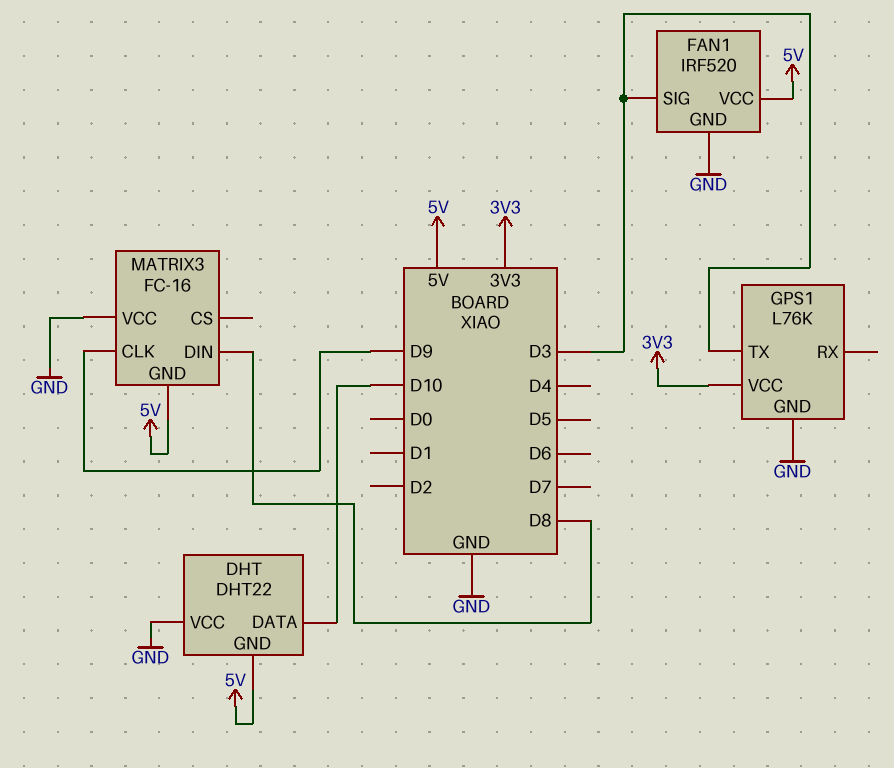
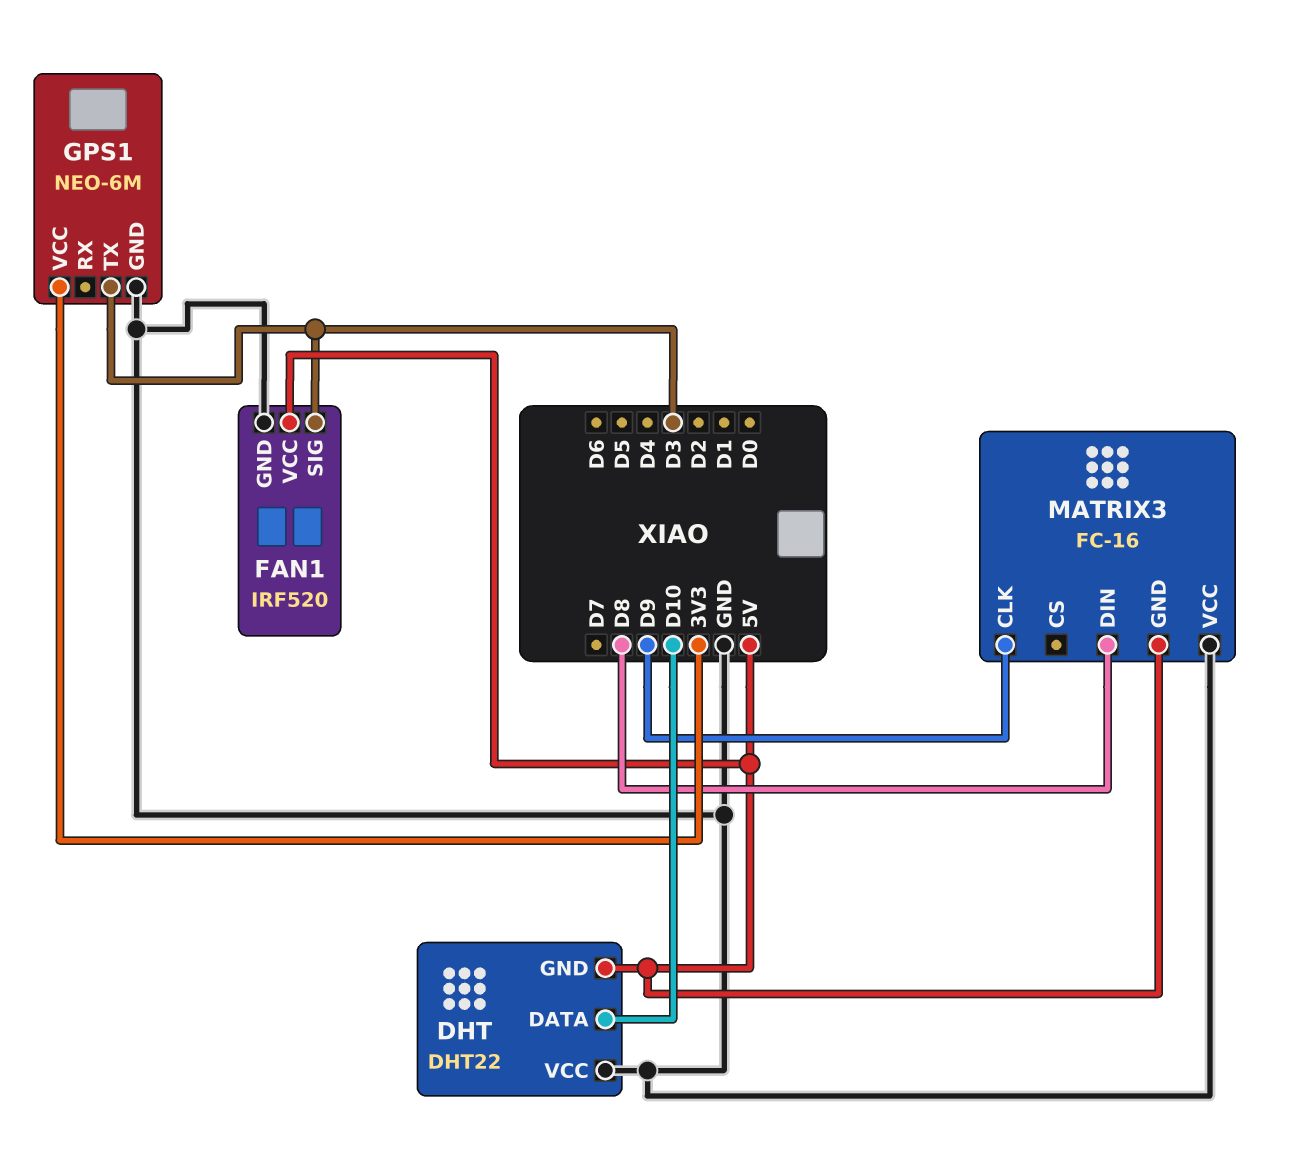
GPS1: L76K -> NEO-6M

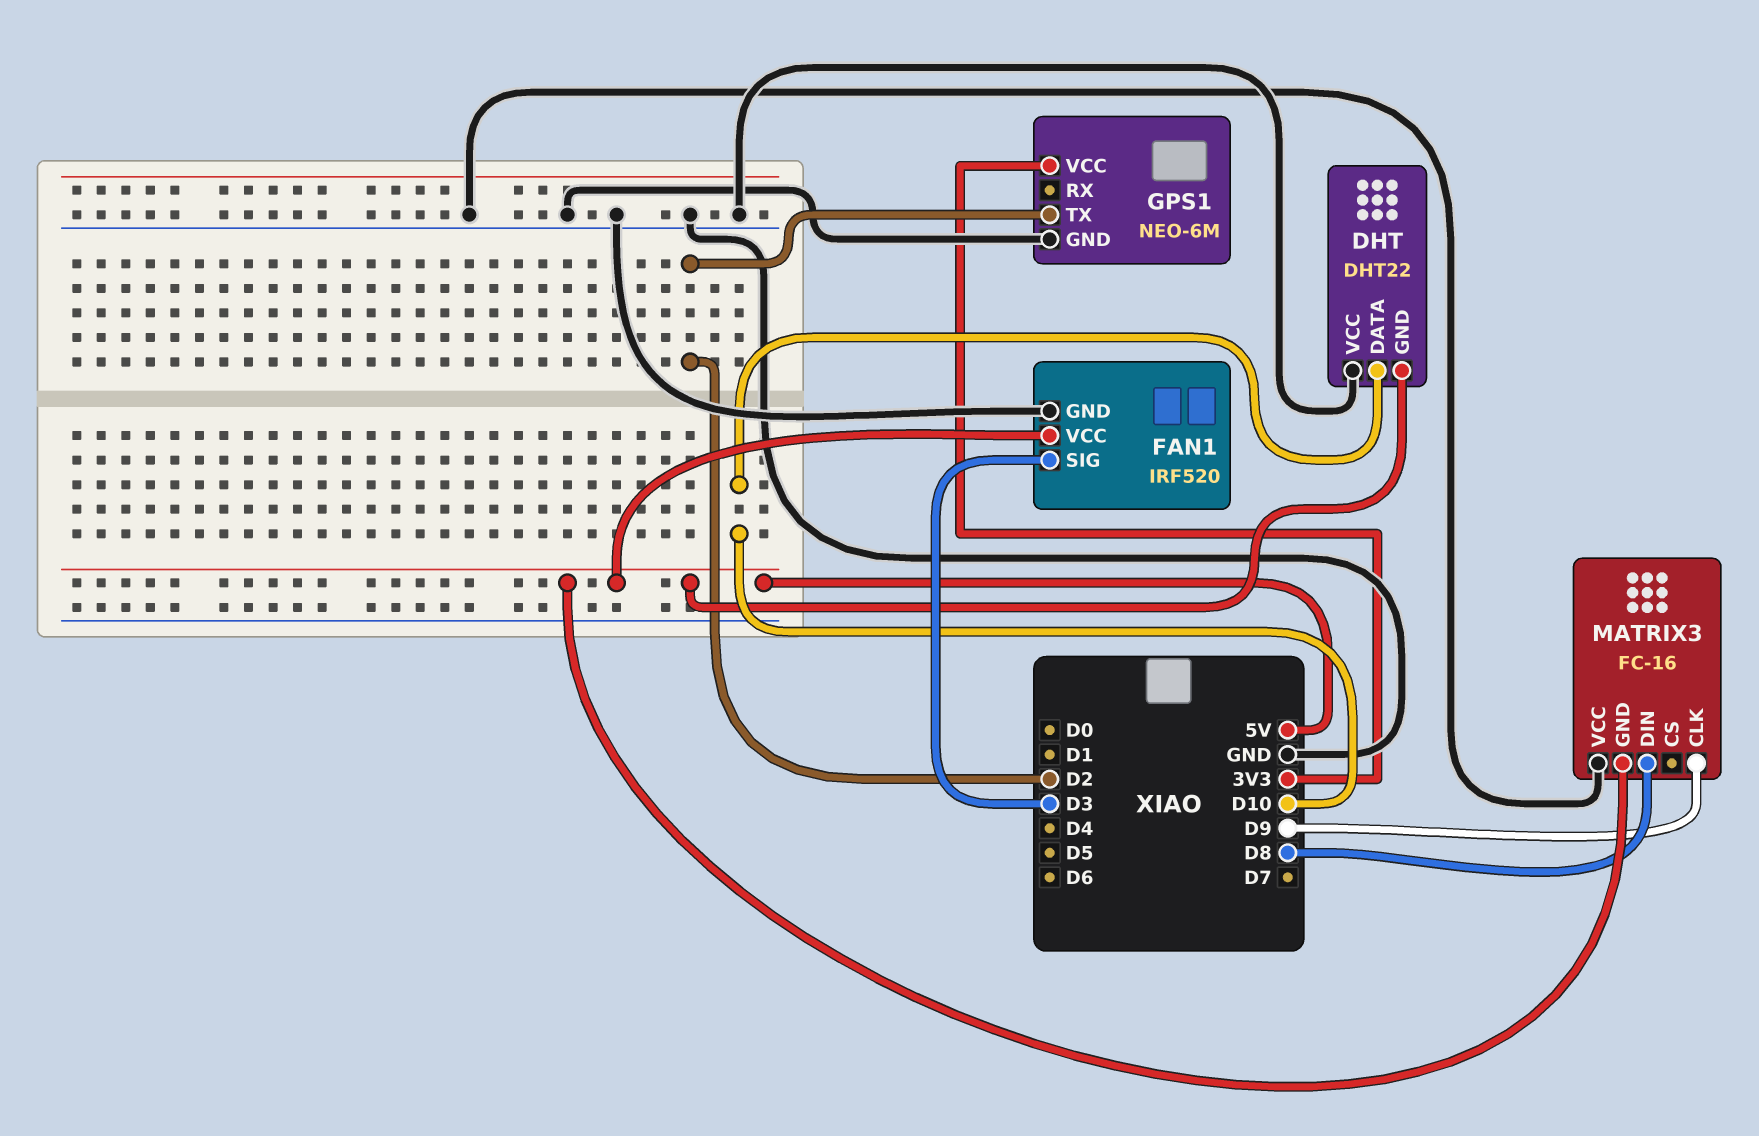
GPS1 pin TX: D3 -> D2

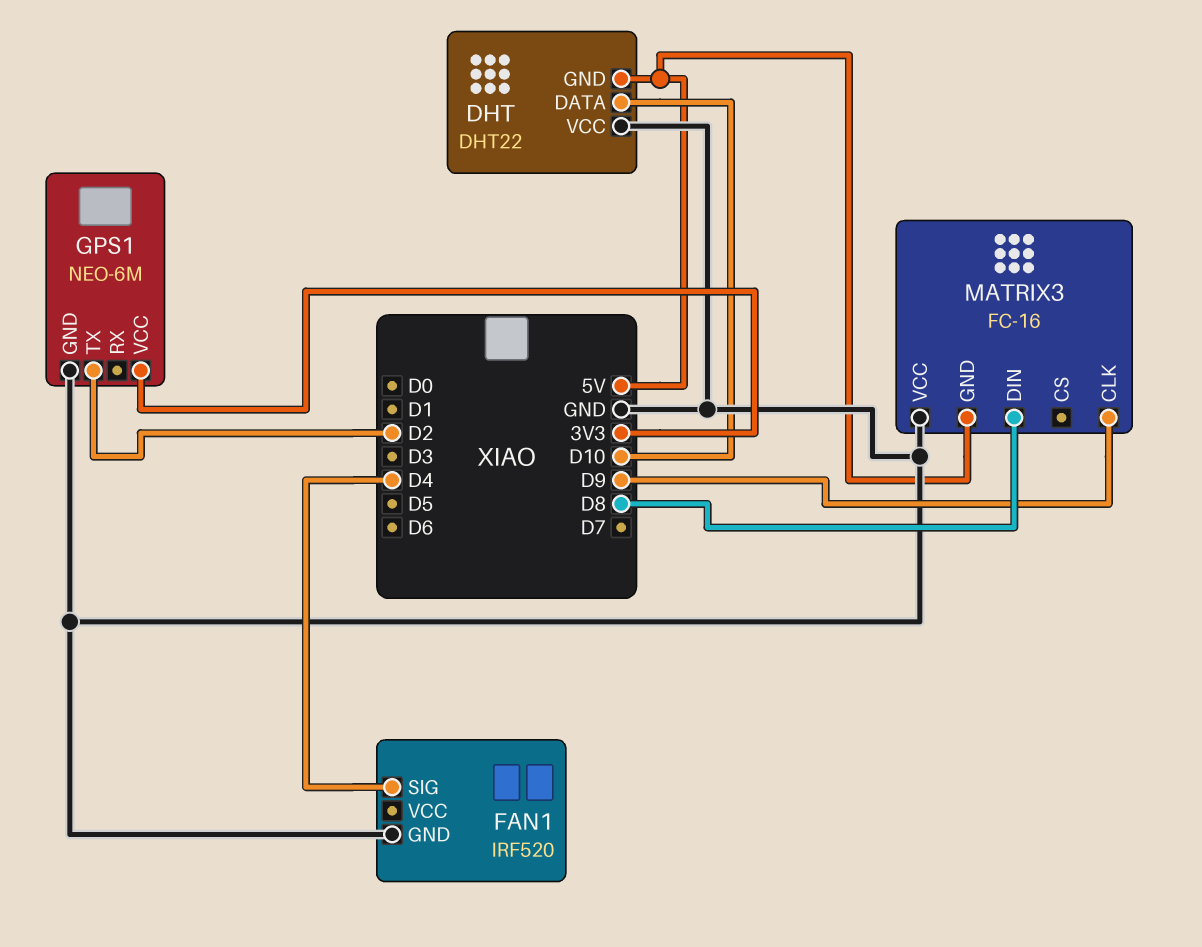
FAN1 pin SIG: D3 -> D4
FAN1 pin VCC: 5V -> none

